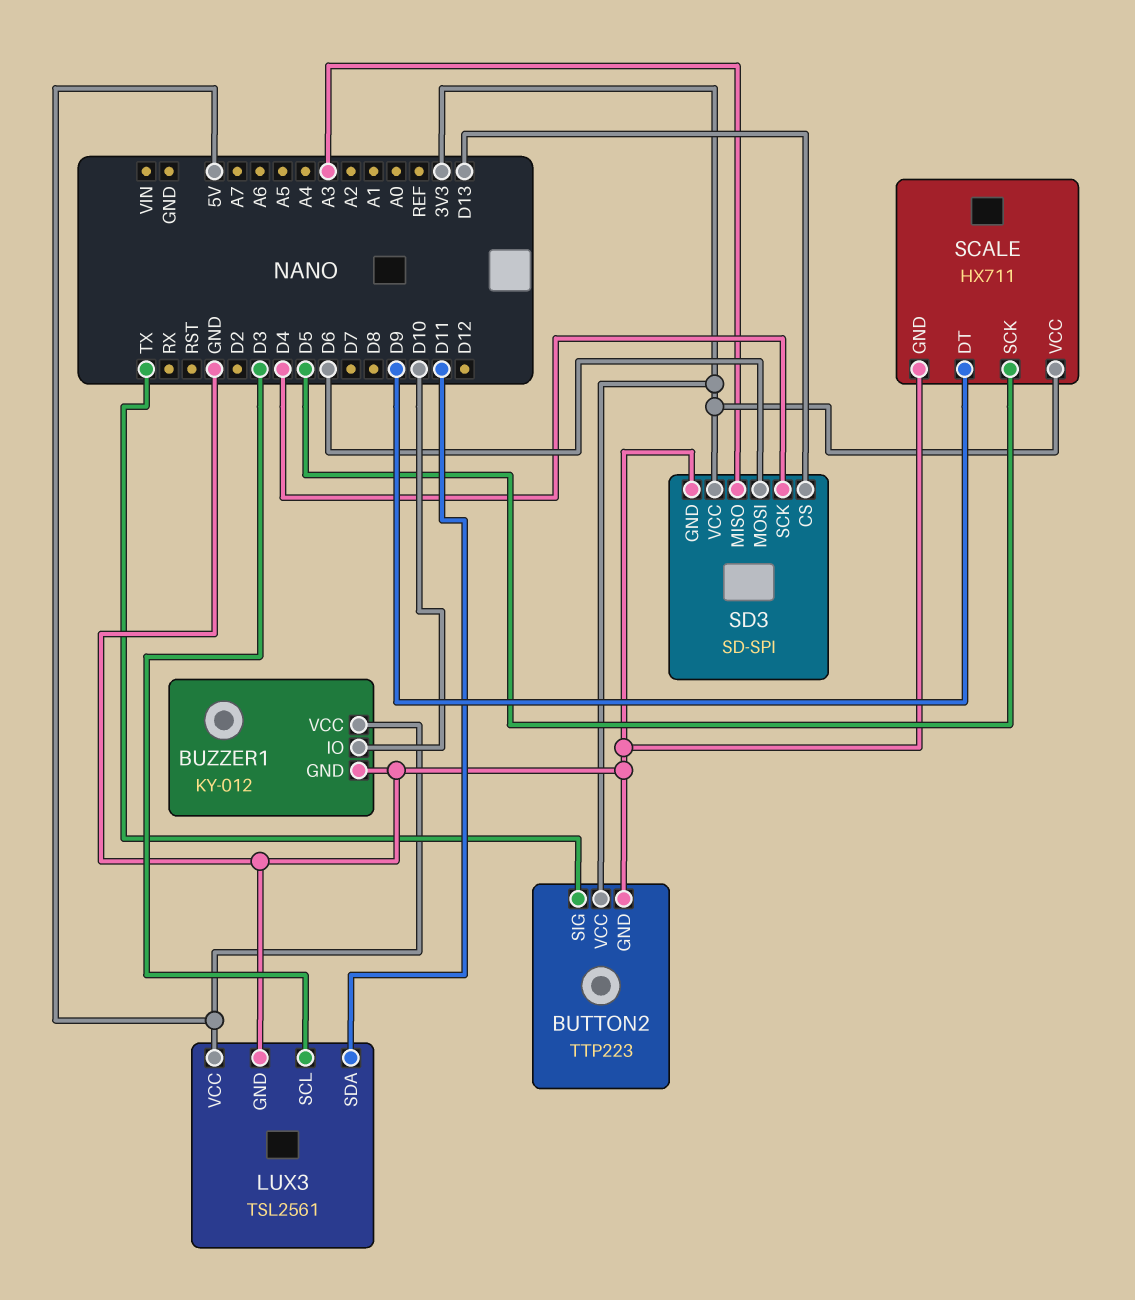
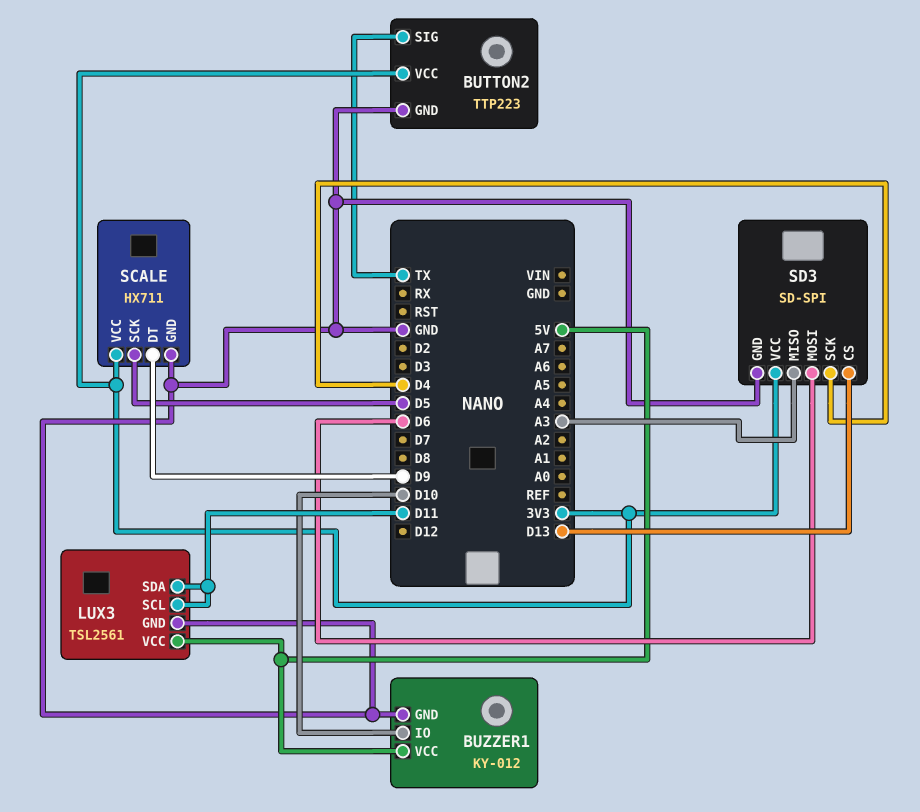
LUX3 pin SCL: D3 -> D11

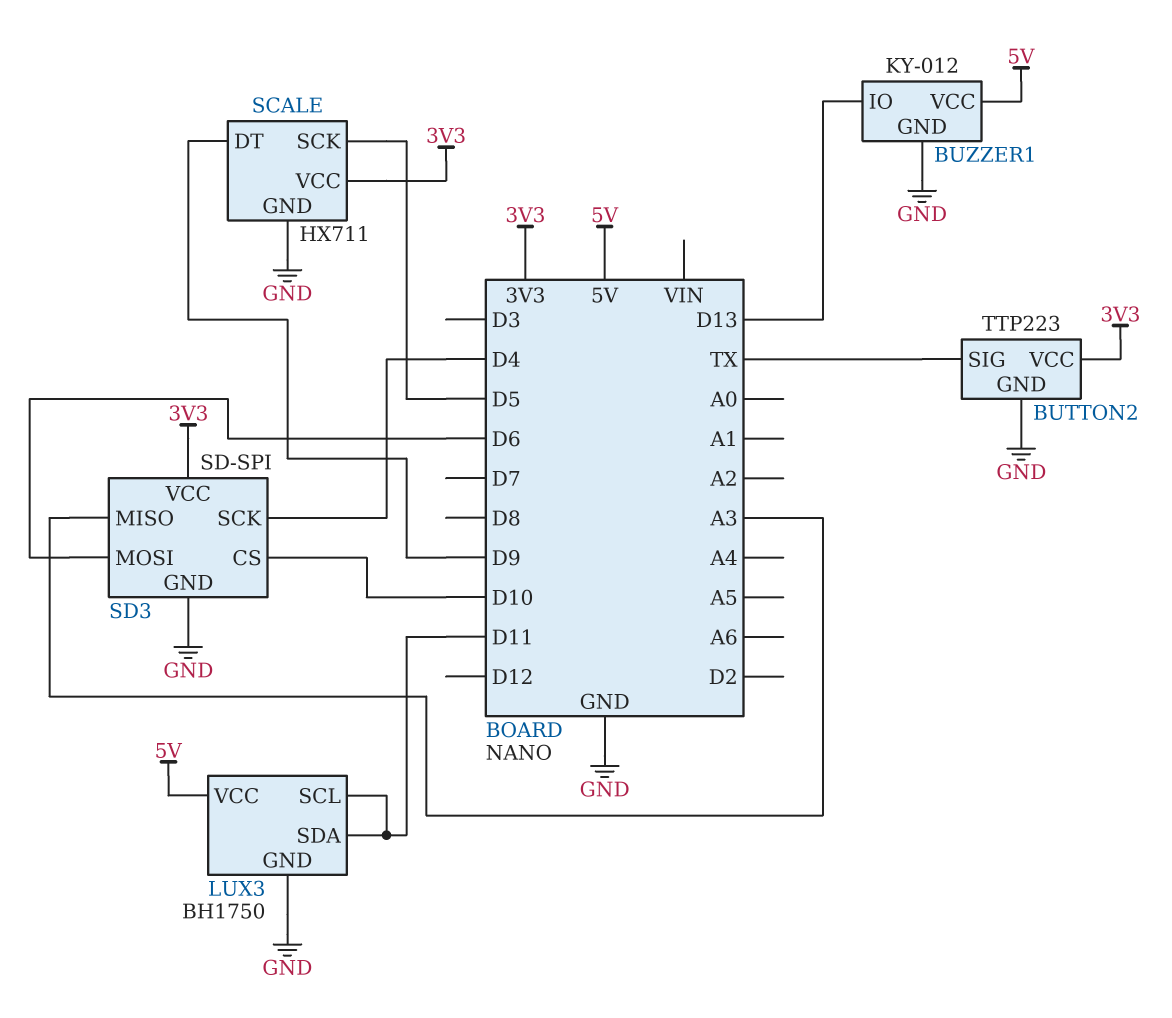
BUZZER1 pin IO: D10 -> D13
LUX3: TSL2561 -> BH1750
SD3 pin CS: D13 -> D10

